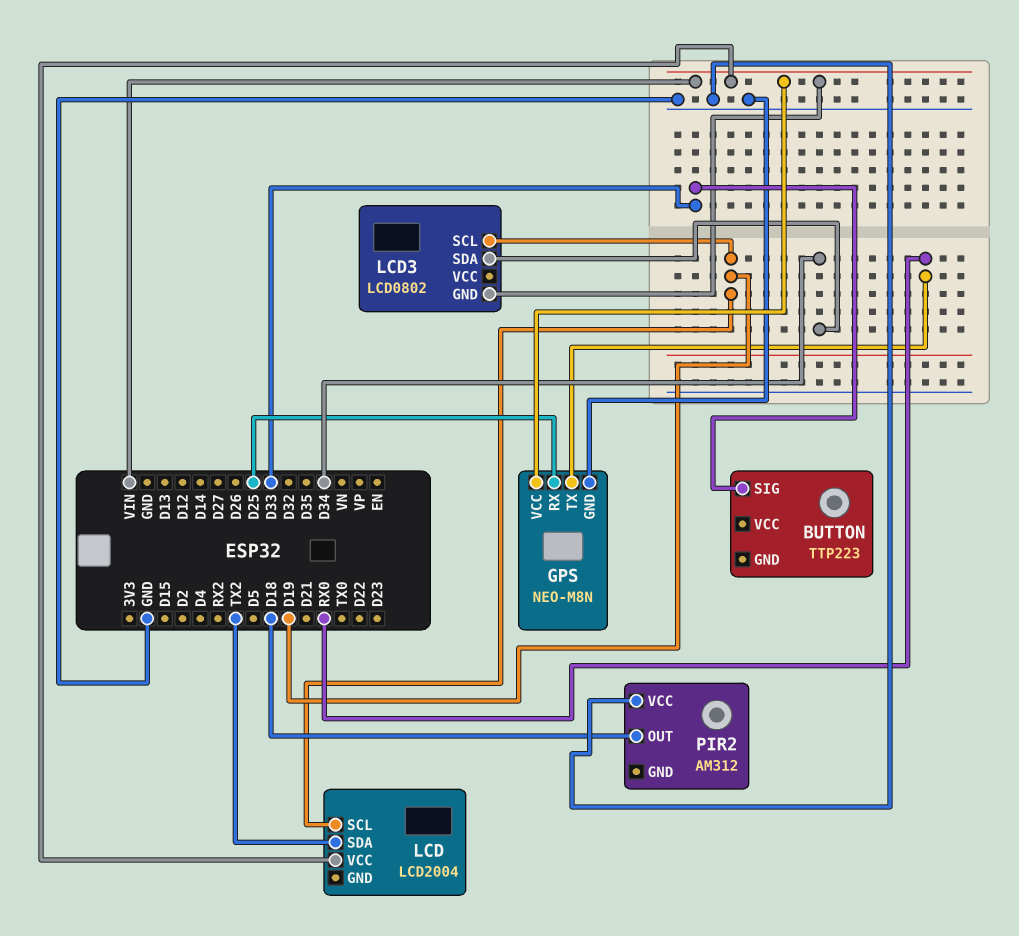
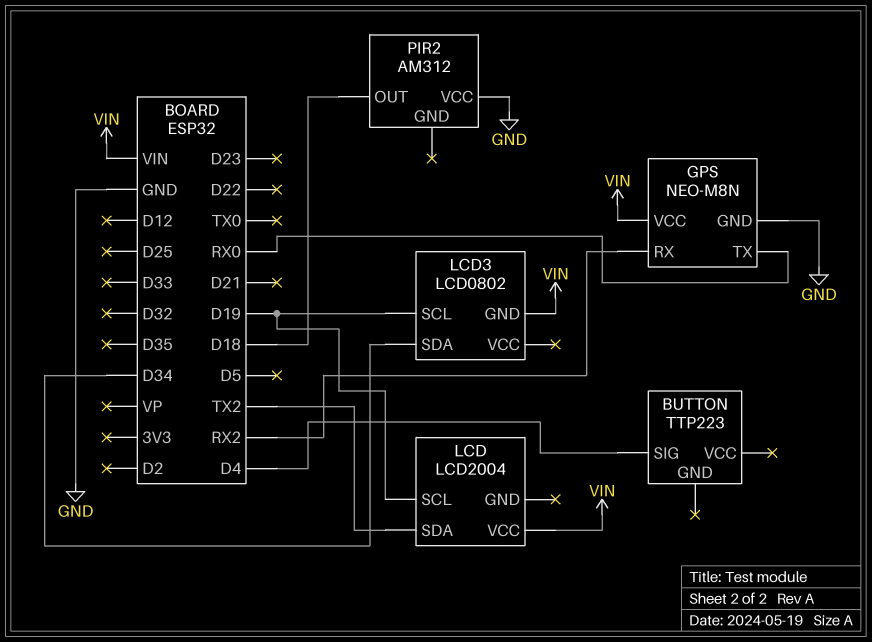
BUTTON pin SIG: D33 -> D4
GPS pin RX: D25 -> RX2

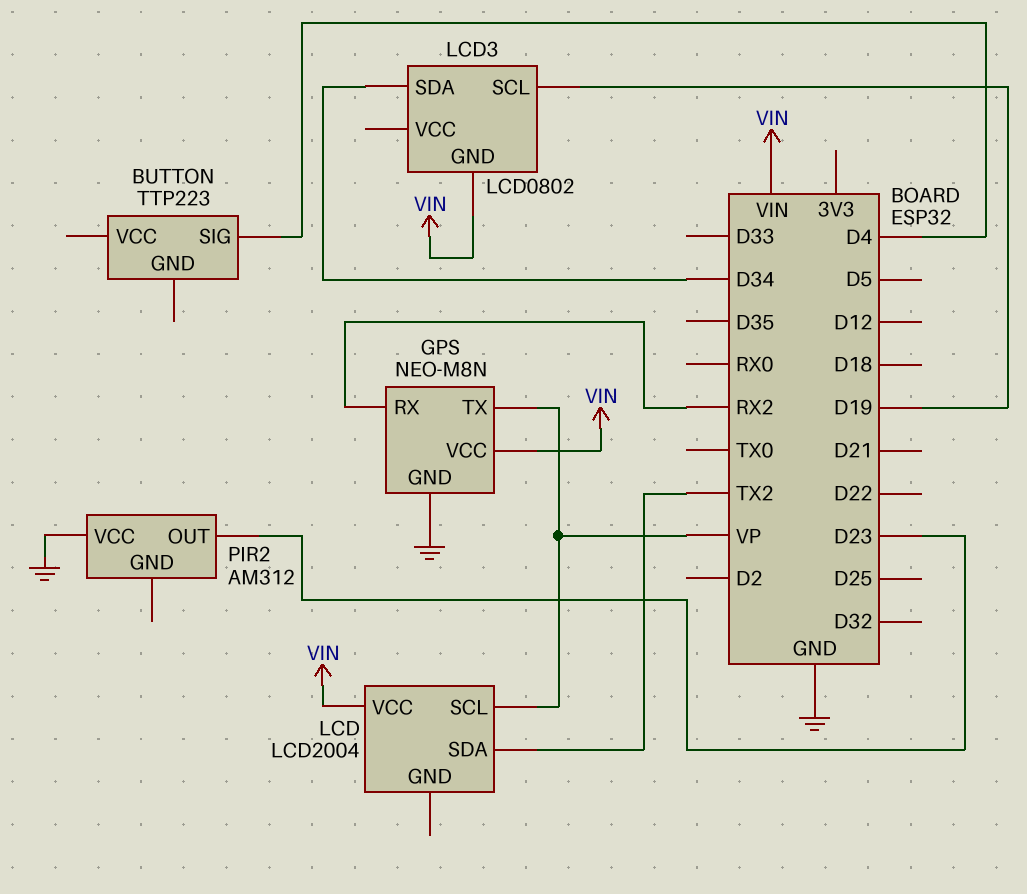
GPS pin TX: RX0 -> VP
LCD pin SCL: D19 -> VP
PIR2 pin OUT: D18 -> D23

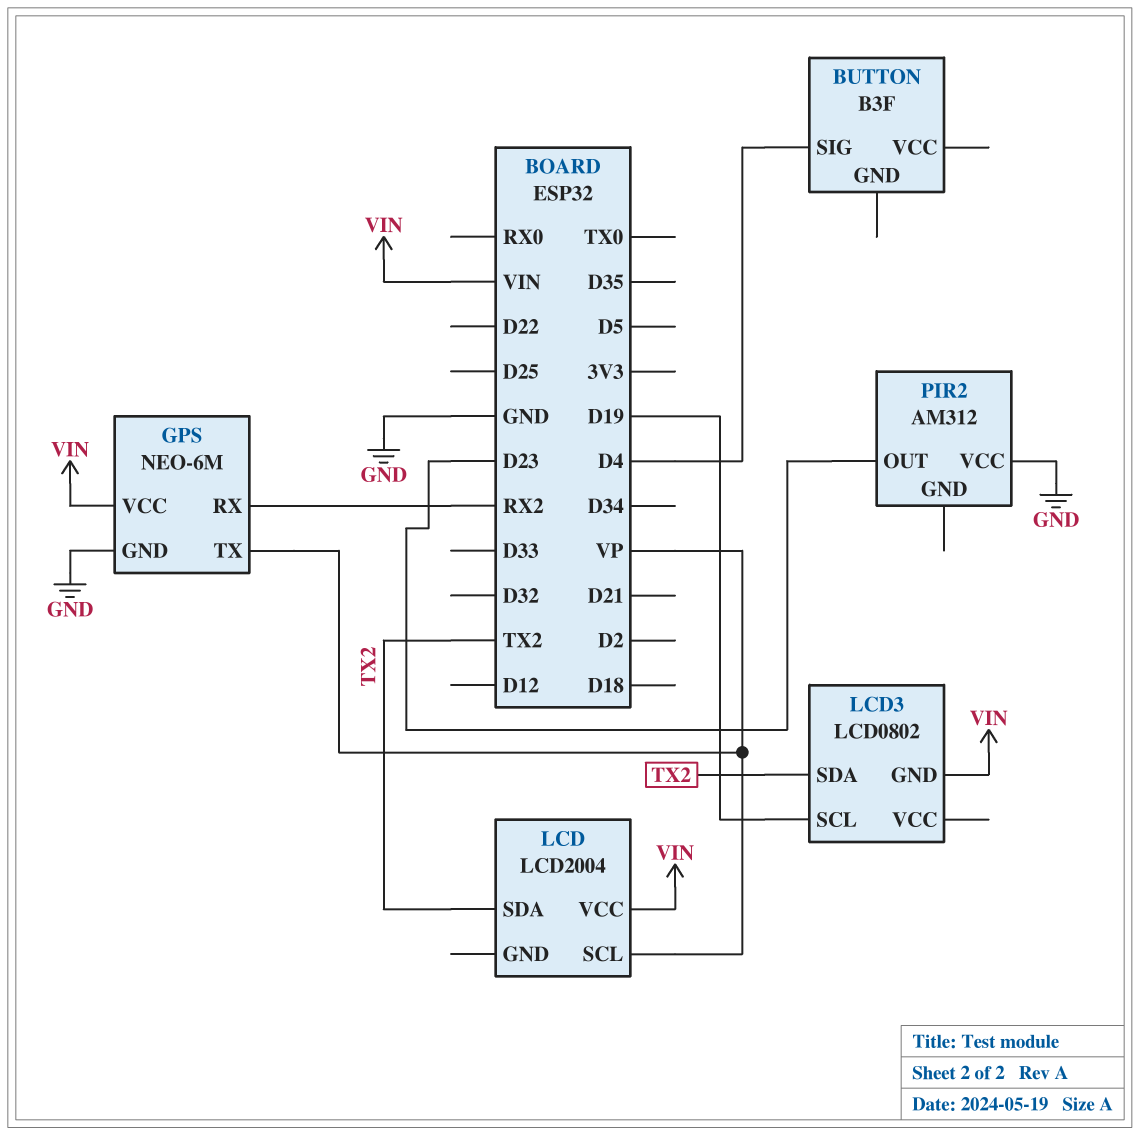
BUTTON: TTP223 -> B3F
GPS: NEO-M8N -> NEO-6M
LCD3 pin SDA: D34 -> TX2

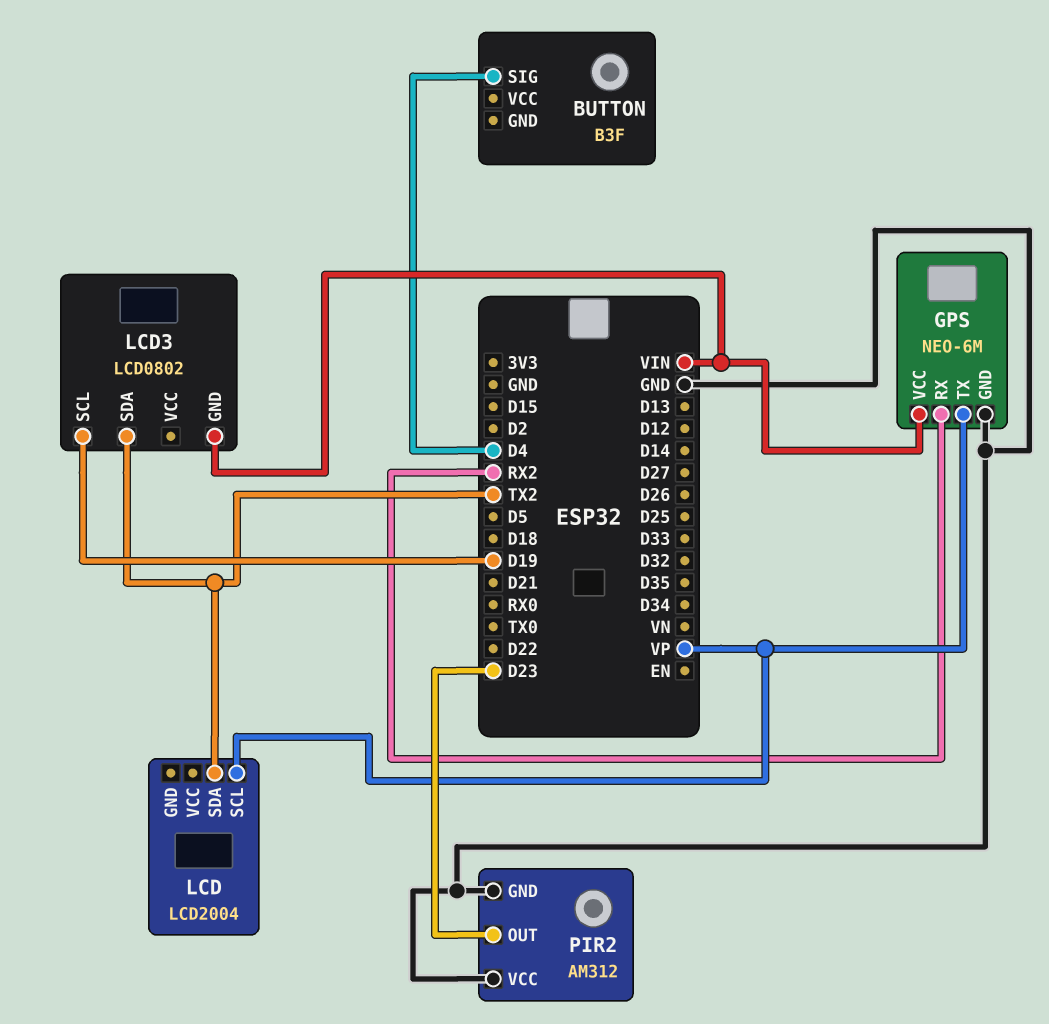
LCD pin VCC: VIN -> none
PIR2 pin GND: none -> GND

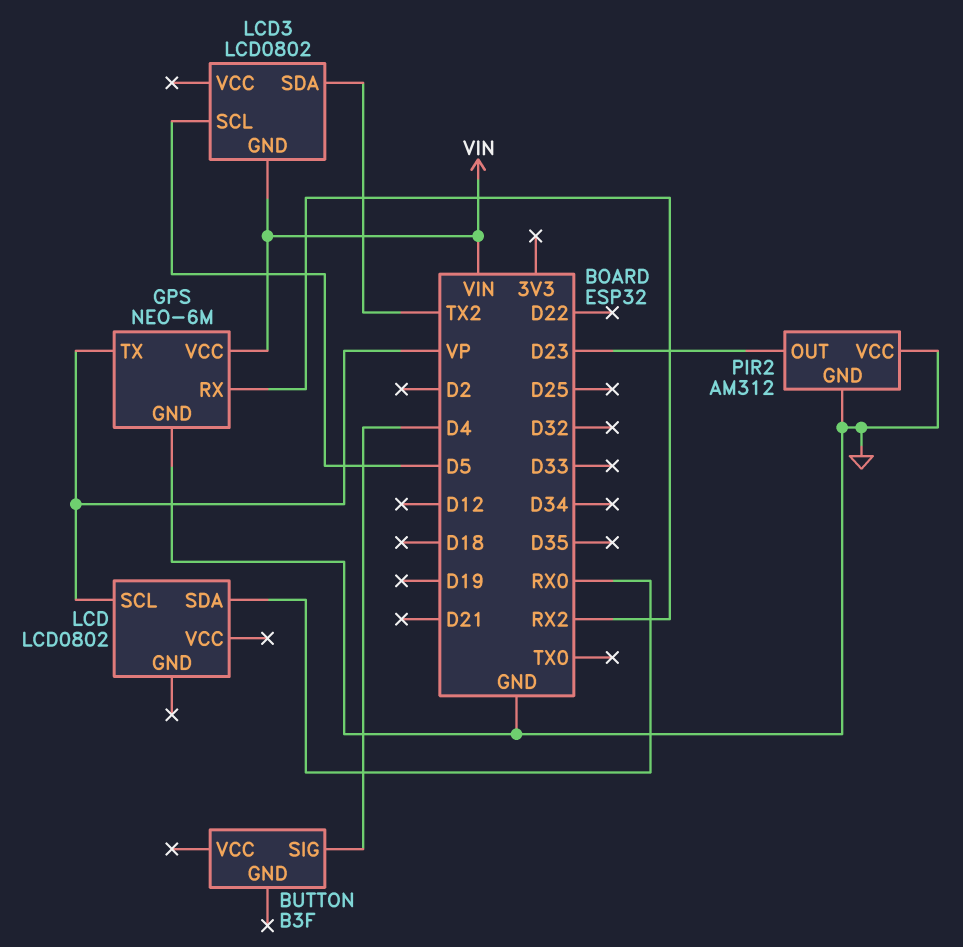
LCD: LCD2004 -> LCD0802
LCD pin SDA: TX2 -> RX0
LCD3 pin SCL: D19 -> D5

